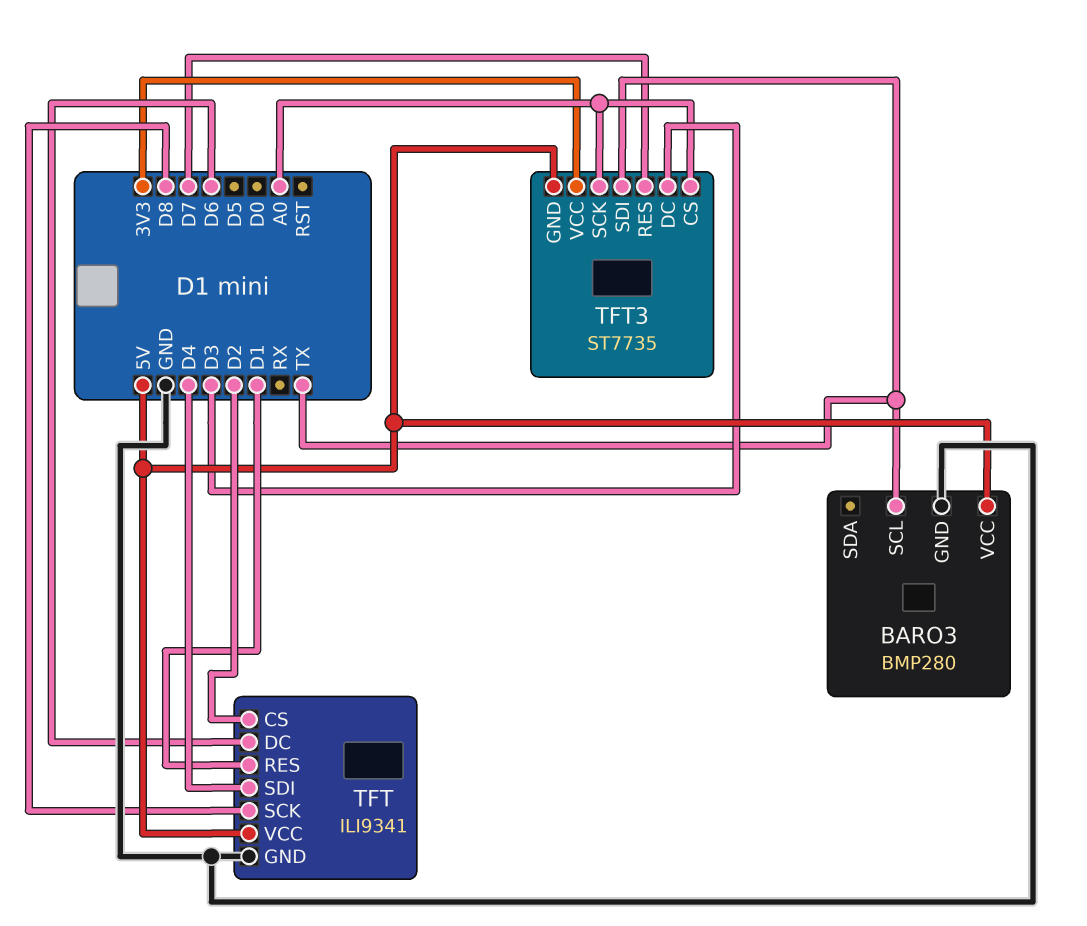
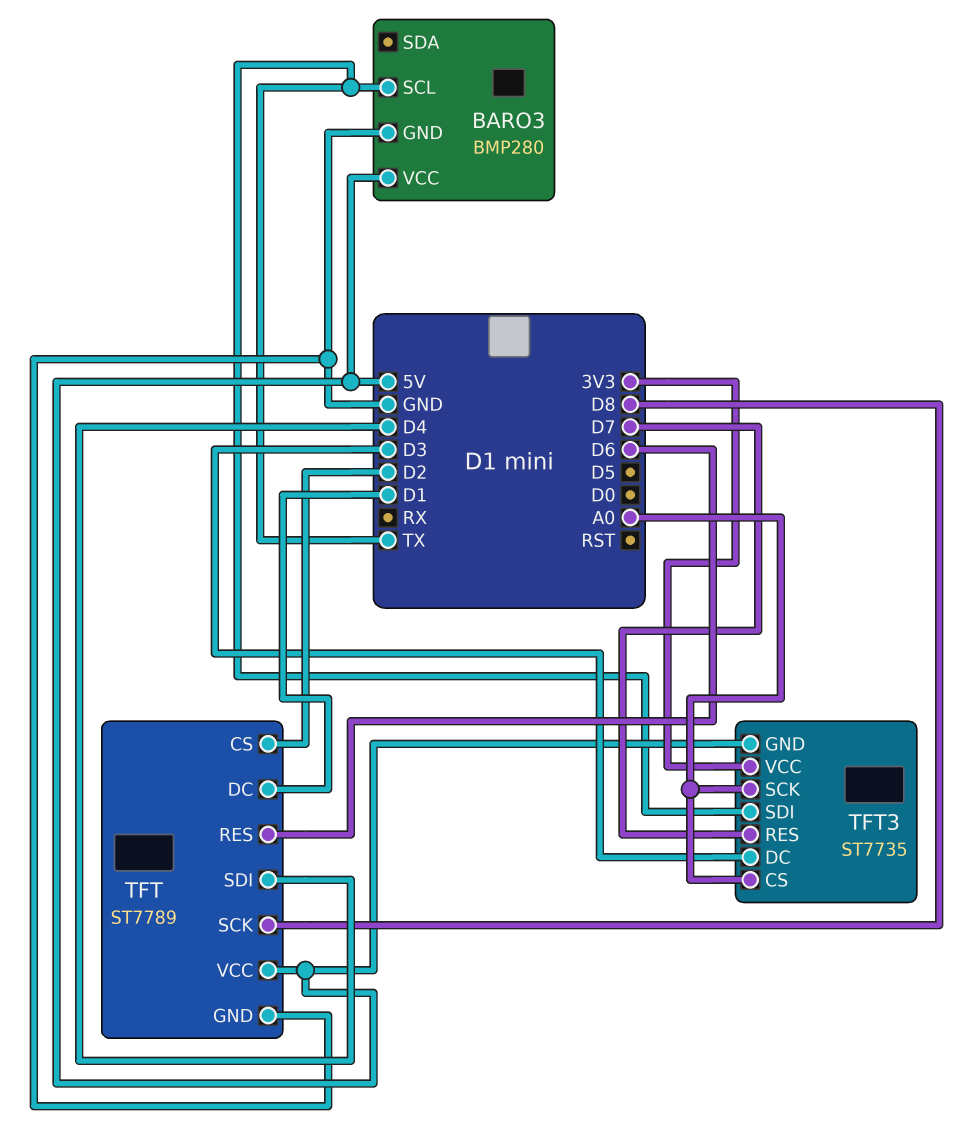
TFT: ILI9341 -> ST7789
TFT pin DC: D6 -> D1
TFT pin RES: D1 -> D6

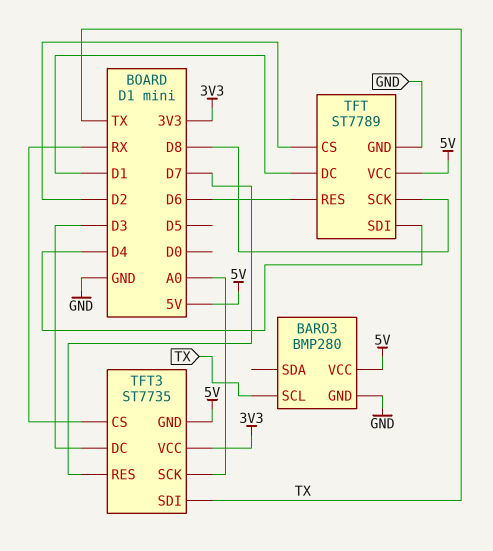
TFT3 pin CS: A0 -> RX

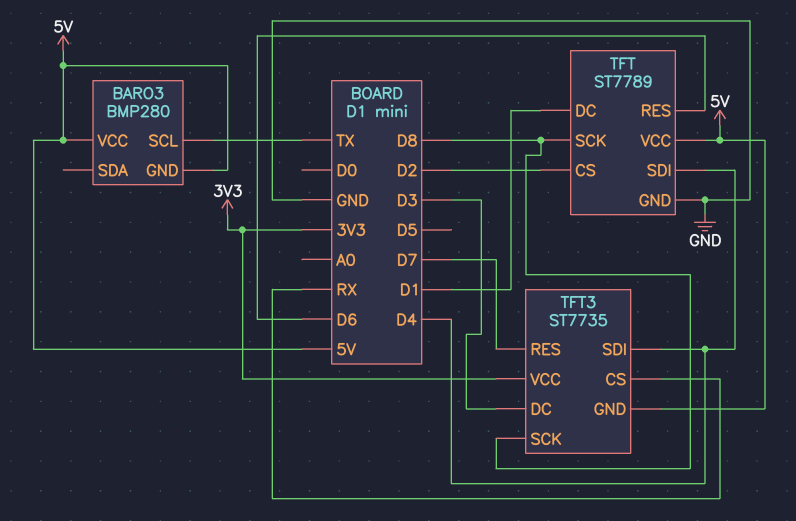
BARO3 pin GND: GND -> 5V
TFT3 pin SCK: A0 -> D8
TFT3 pin SDI: TX -> D4

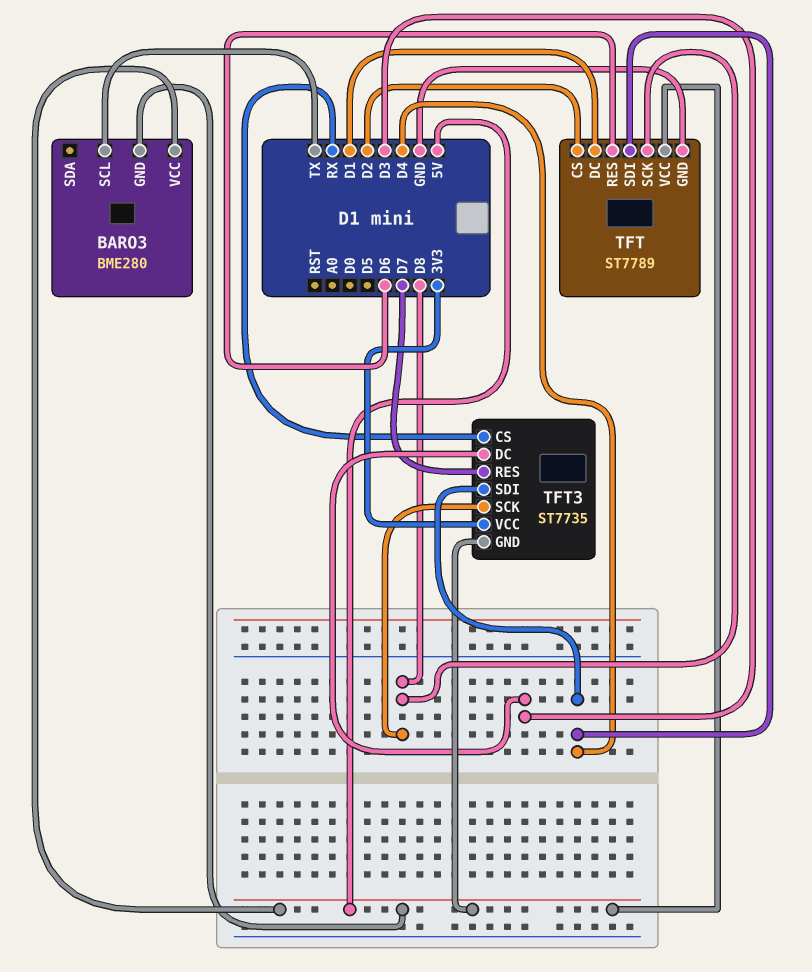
BARO3: BMP280 -> BME280

